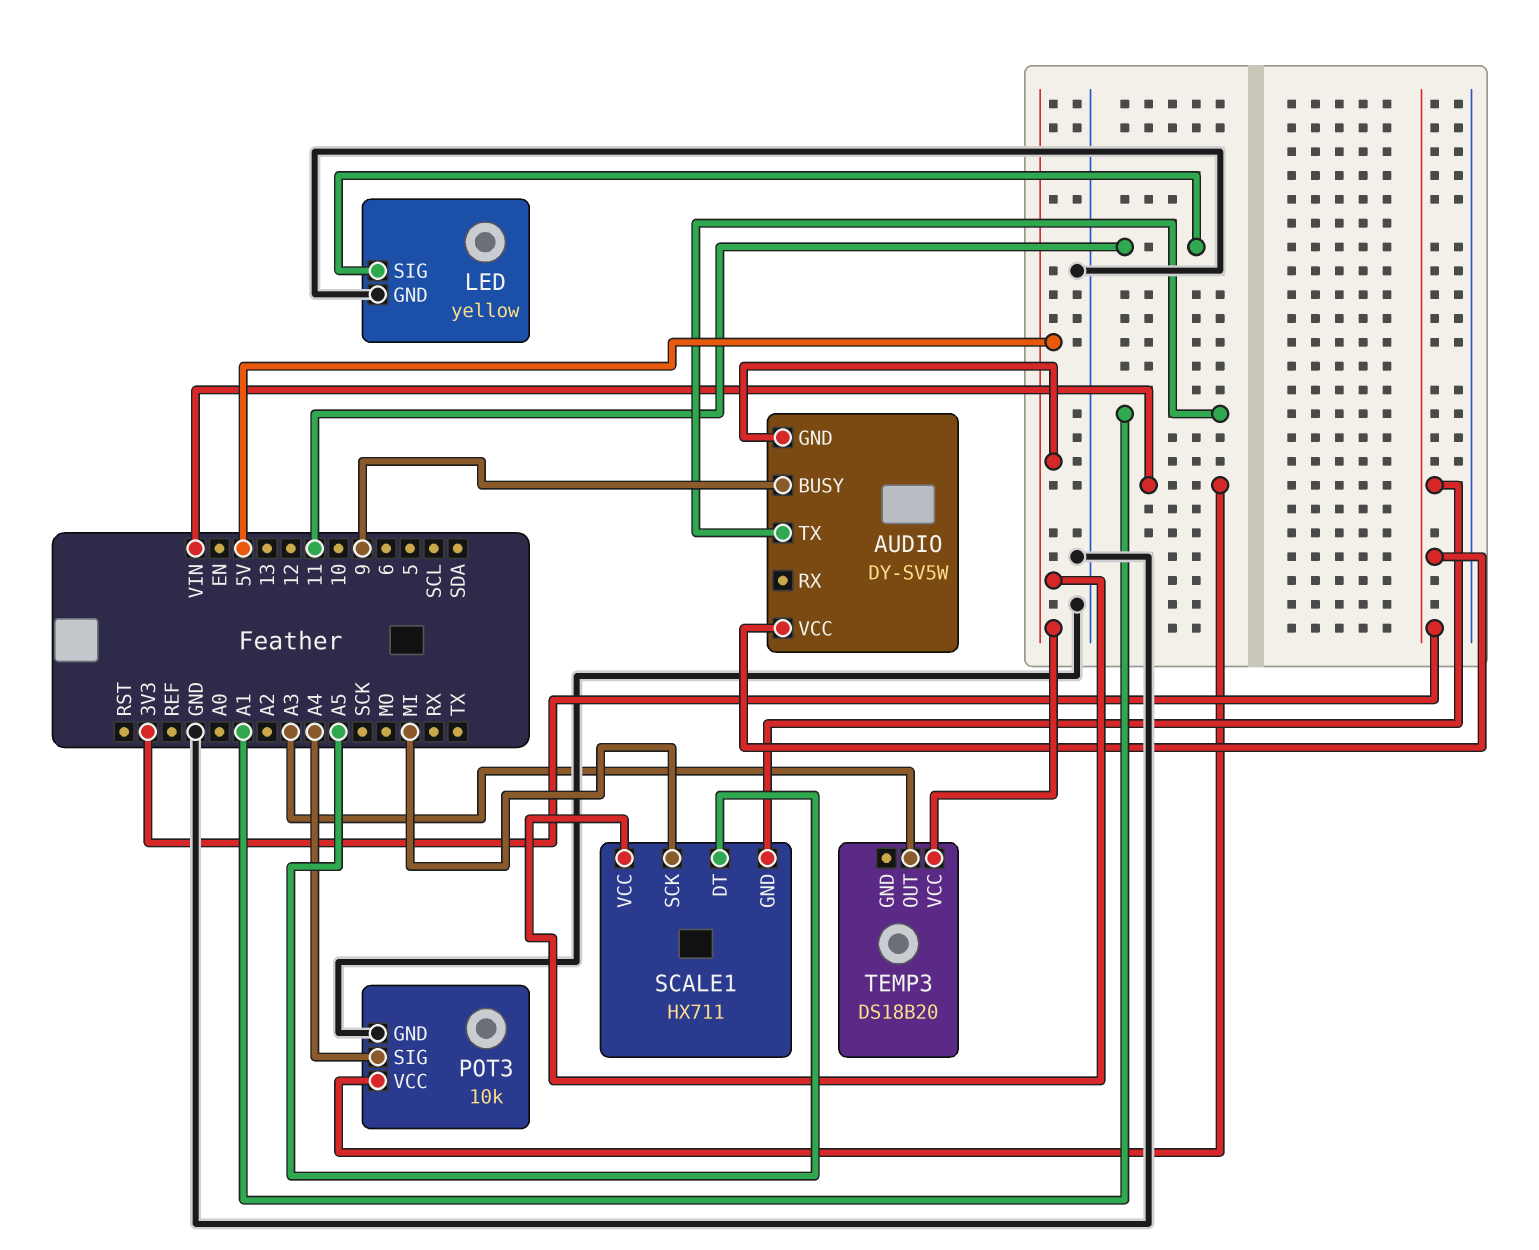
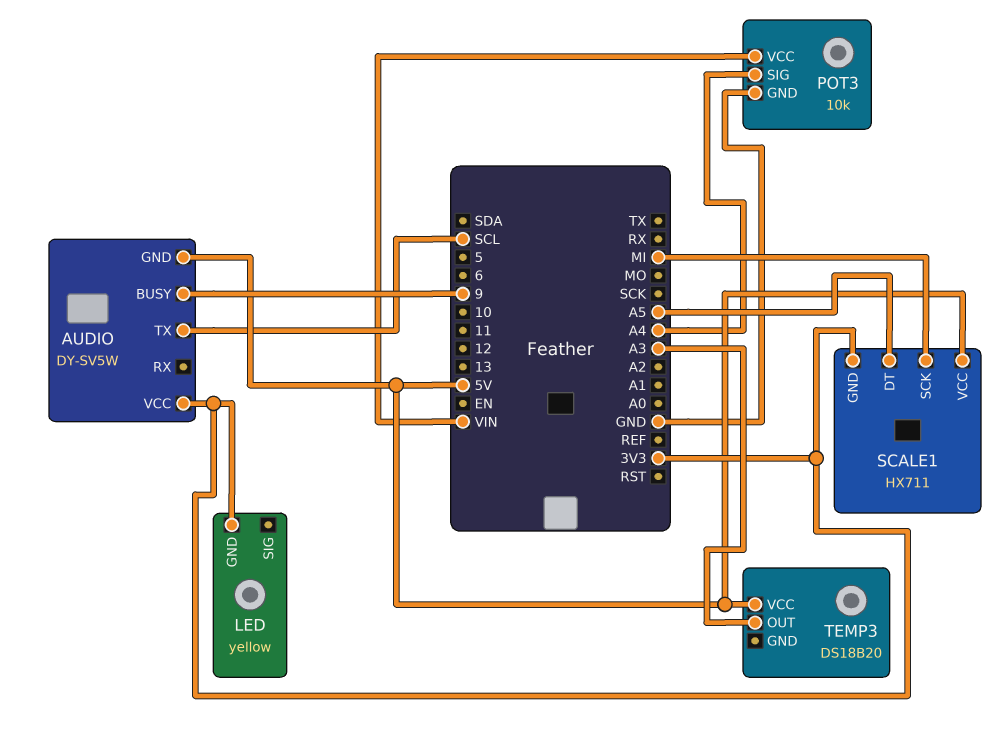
AUDIO pin TX: A1 -> SCL
LED pin GND: GND -> 3V3
LED pin SIG: 11 -> none

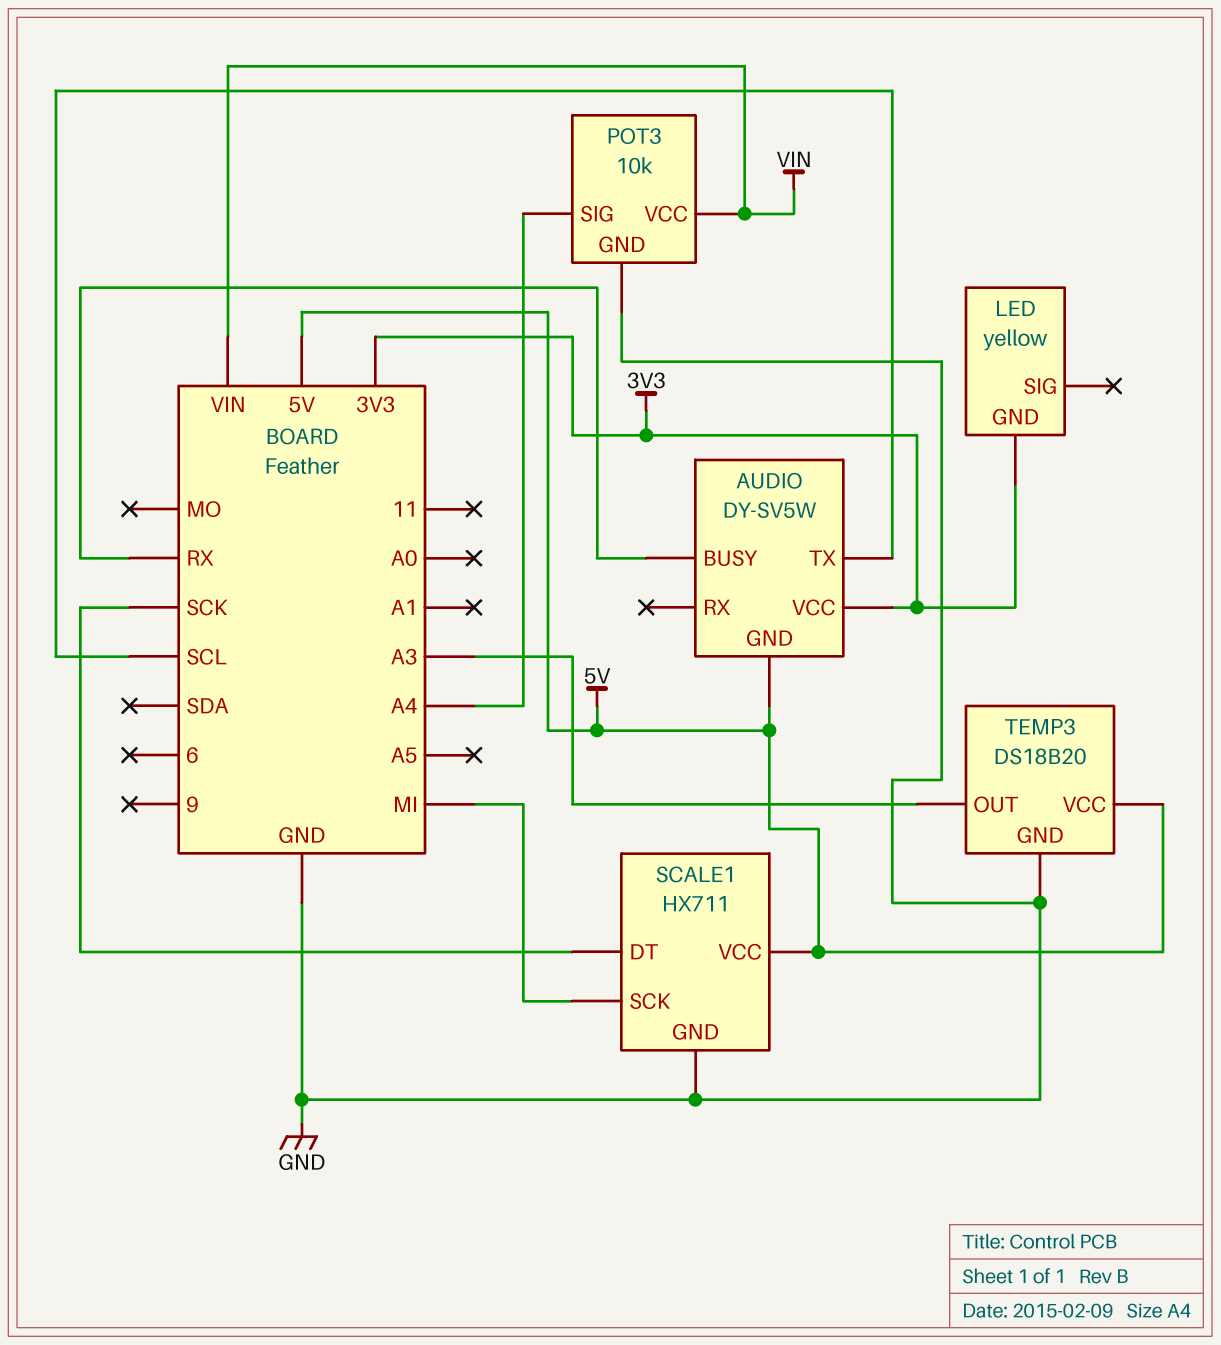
AUDIO pin BUSY: 9 -> RX
SCALE1 pin DT: A5 -> SCK
SCALE1 pin GND: 3V3 -> GND
TEMP3 pin GND: none -> GND

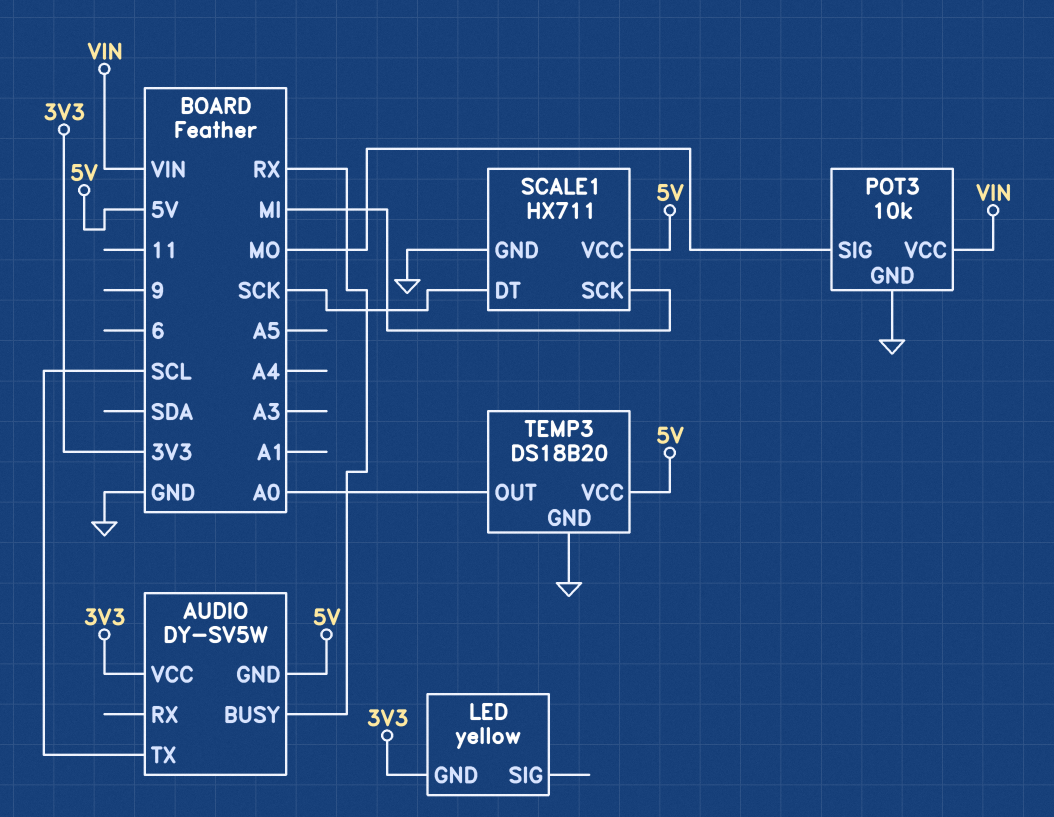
POT3 pin SIG: A4 -> MO
TEMP3 pin OUT: A3 -> A0

